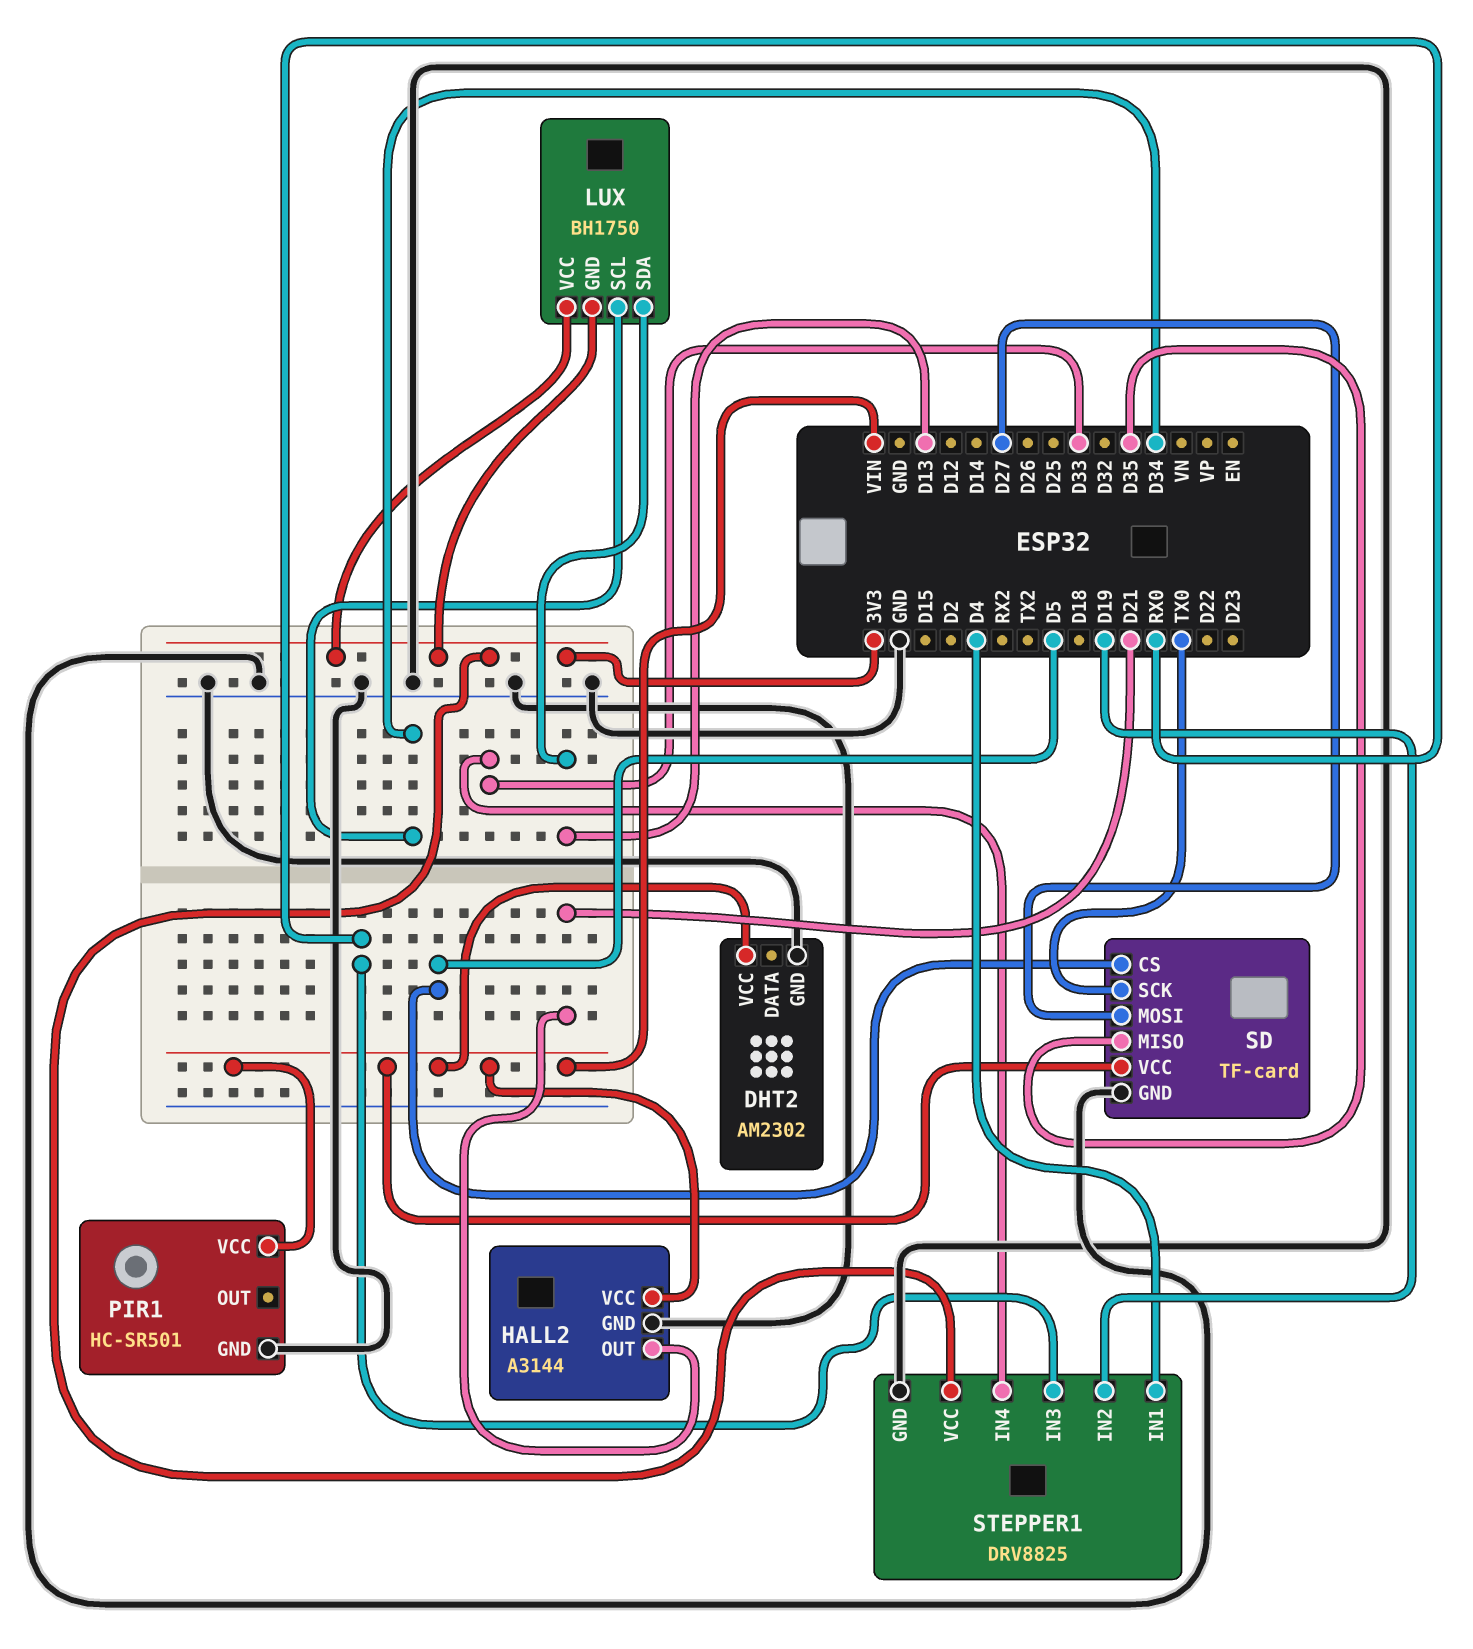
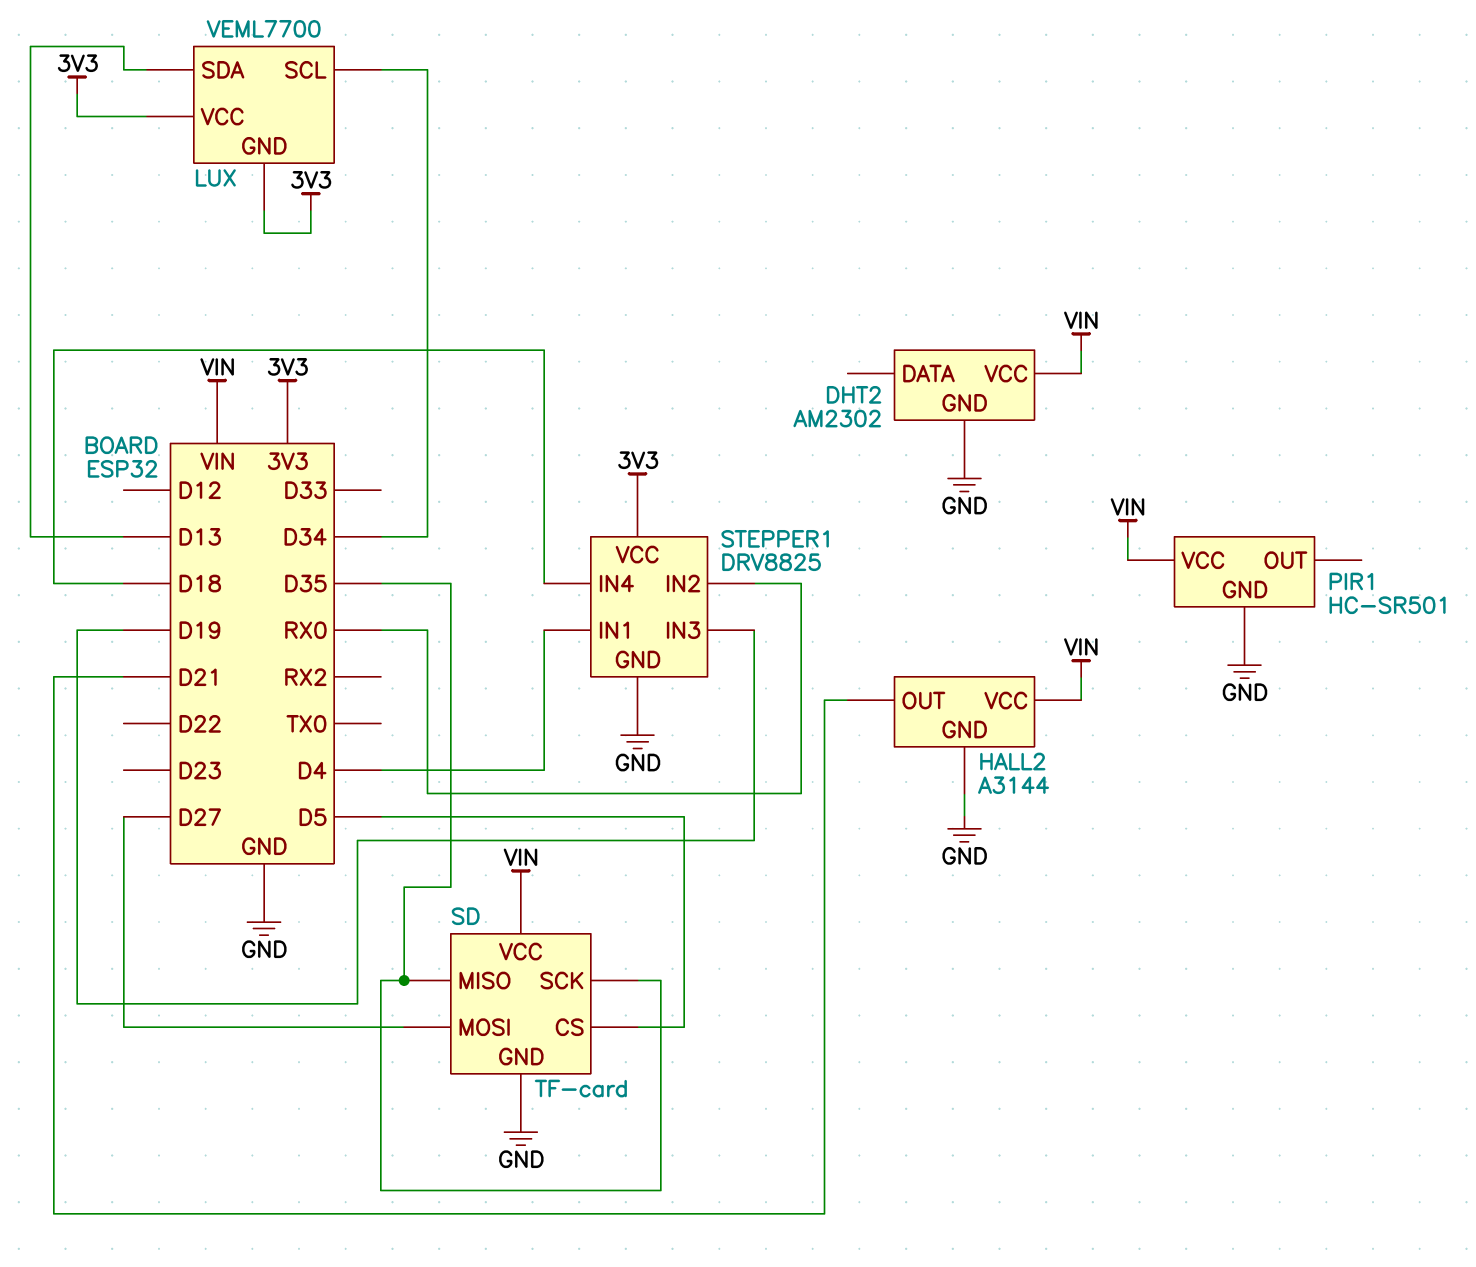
LUX: BH1750 -> VEML7700
SD pin SCK: TX0 -> D35
STEPPER1 pin IN2: D19 -> RX0
STEPPER1 pin IN3: RX0 -> D19
STEPPER1 pin IN4: D33 -> D18

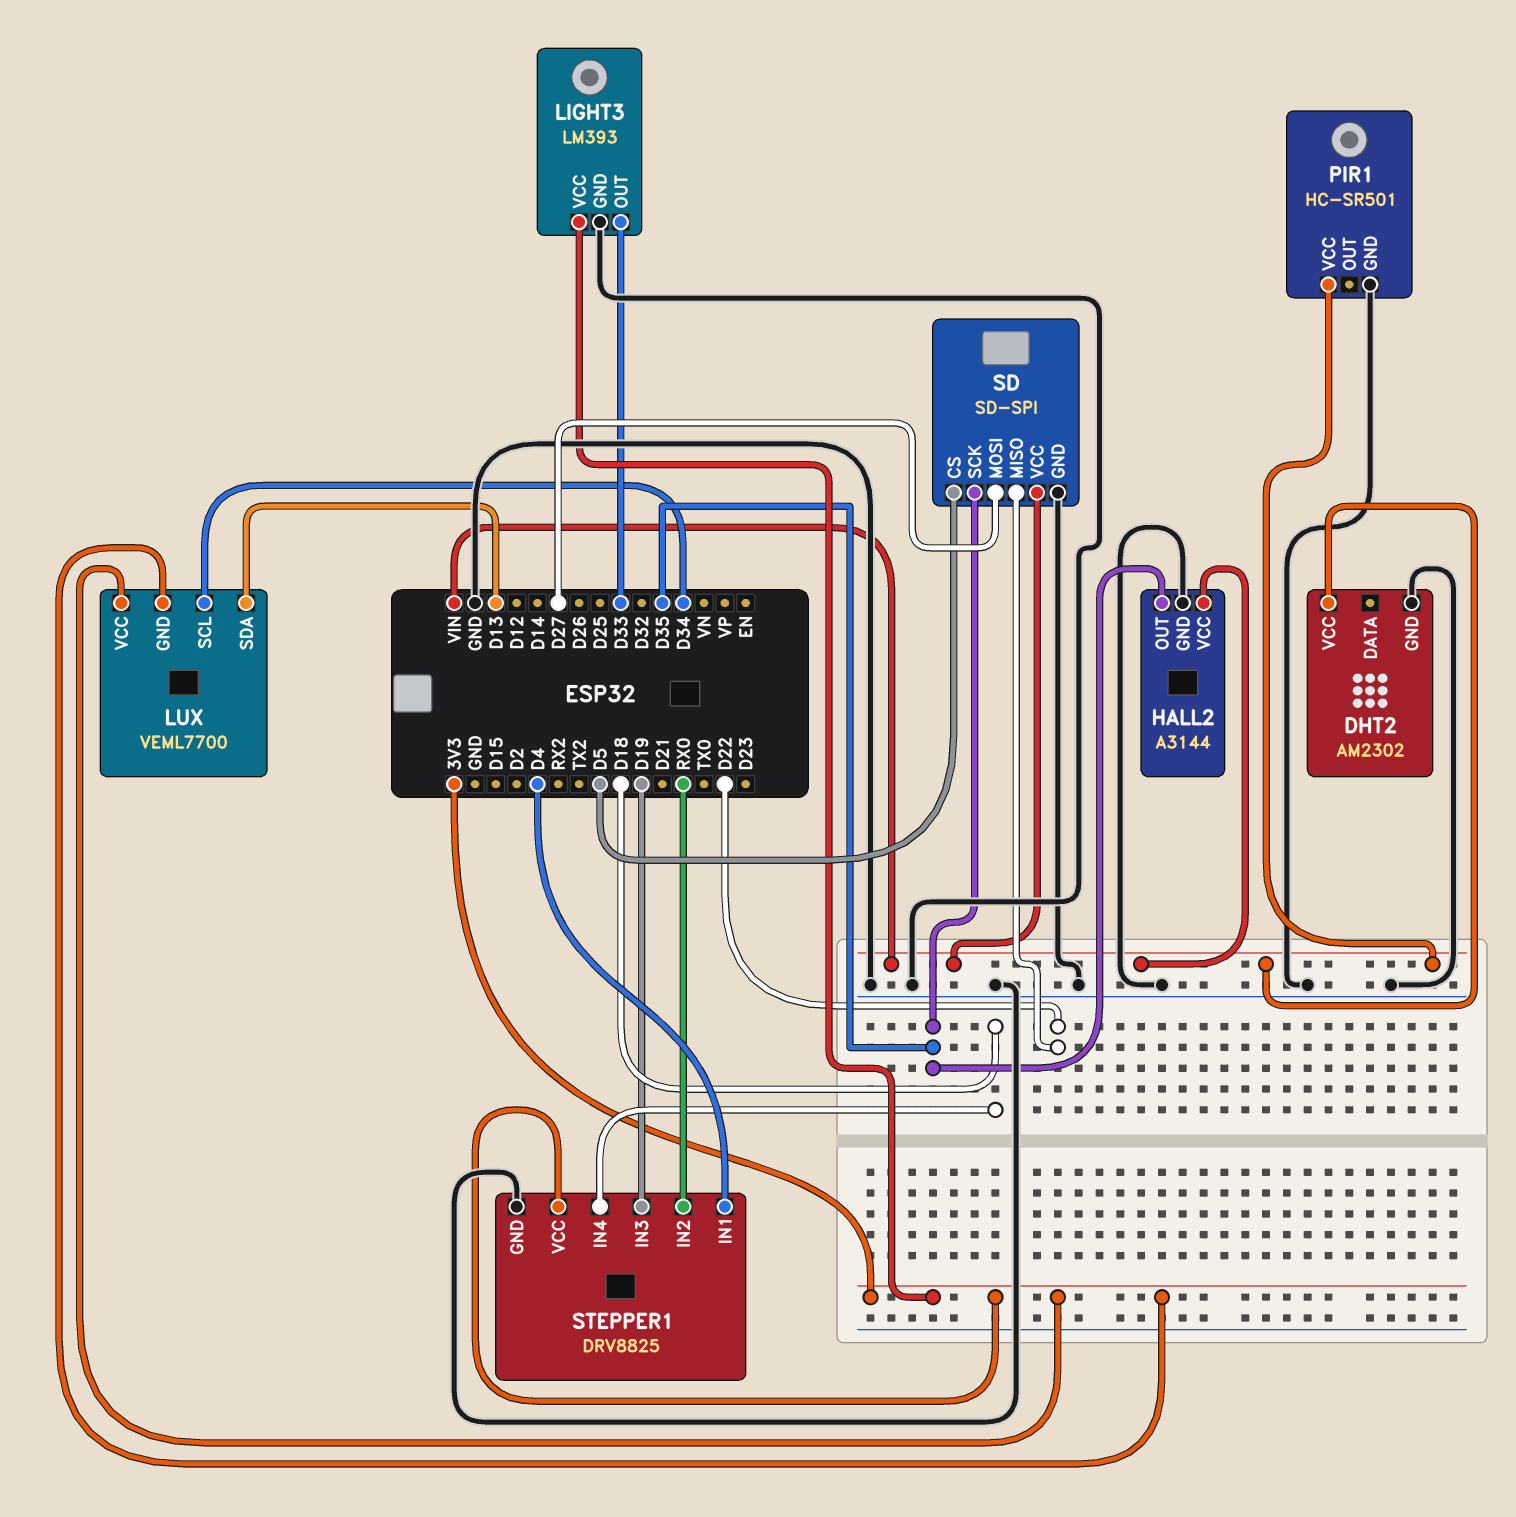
HALL2 pin OUT: D21 -> D35
LIGHT3: none -> LM393
LIGHT3 pin GND: none -> GND
LIGHT3 pin OUT: none -> D33
LIGHT3 pin VCC: none -> 3V3
SD: TF-card -> SD-SPI
SD pin MISO: D35 -> D22

